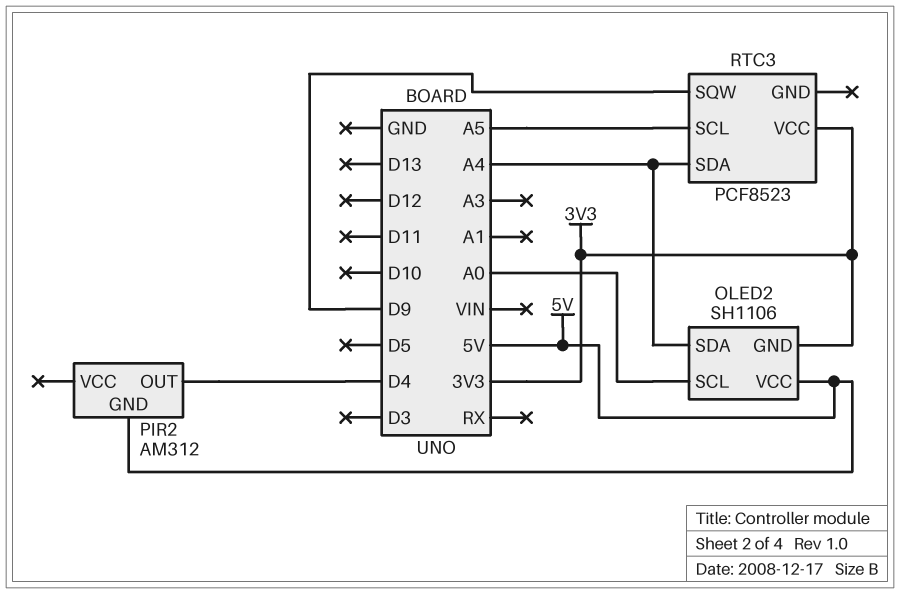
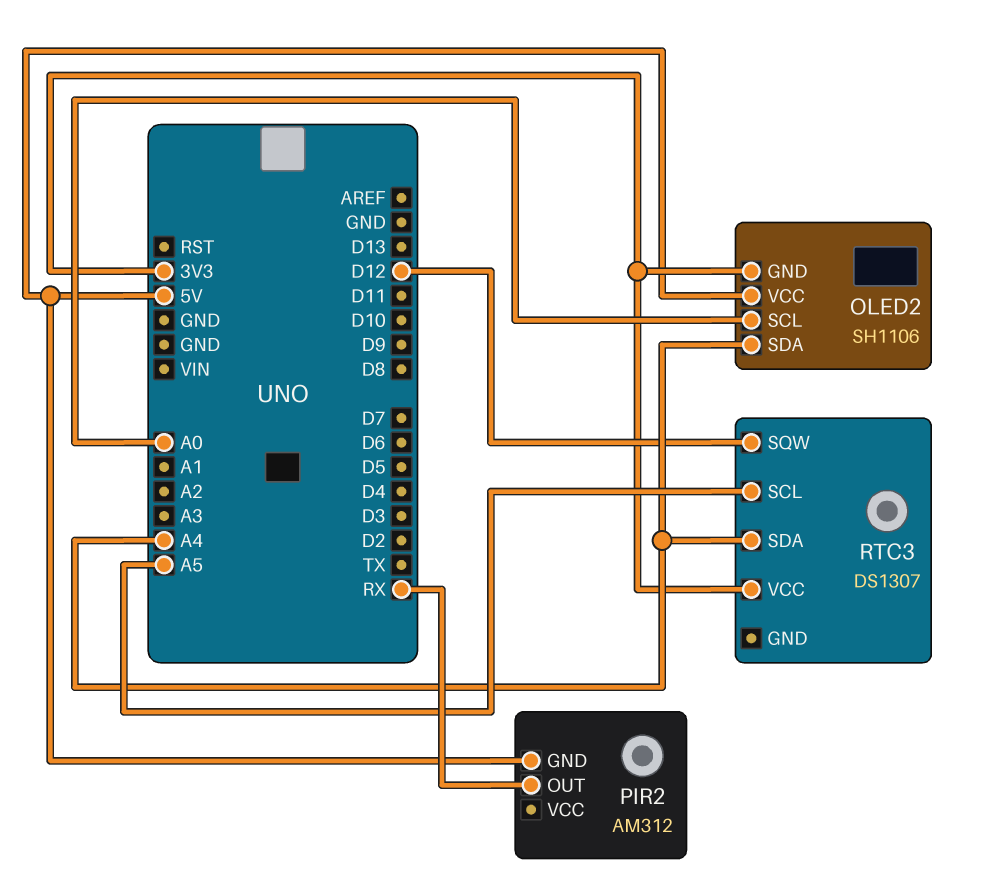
PIR2 pin OUT: D4 -> RX
RTC3: PCF8523 -> DS1307
RTC3 pin SQW: D9 -> D12

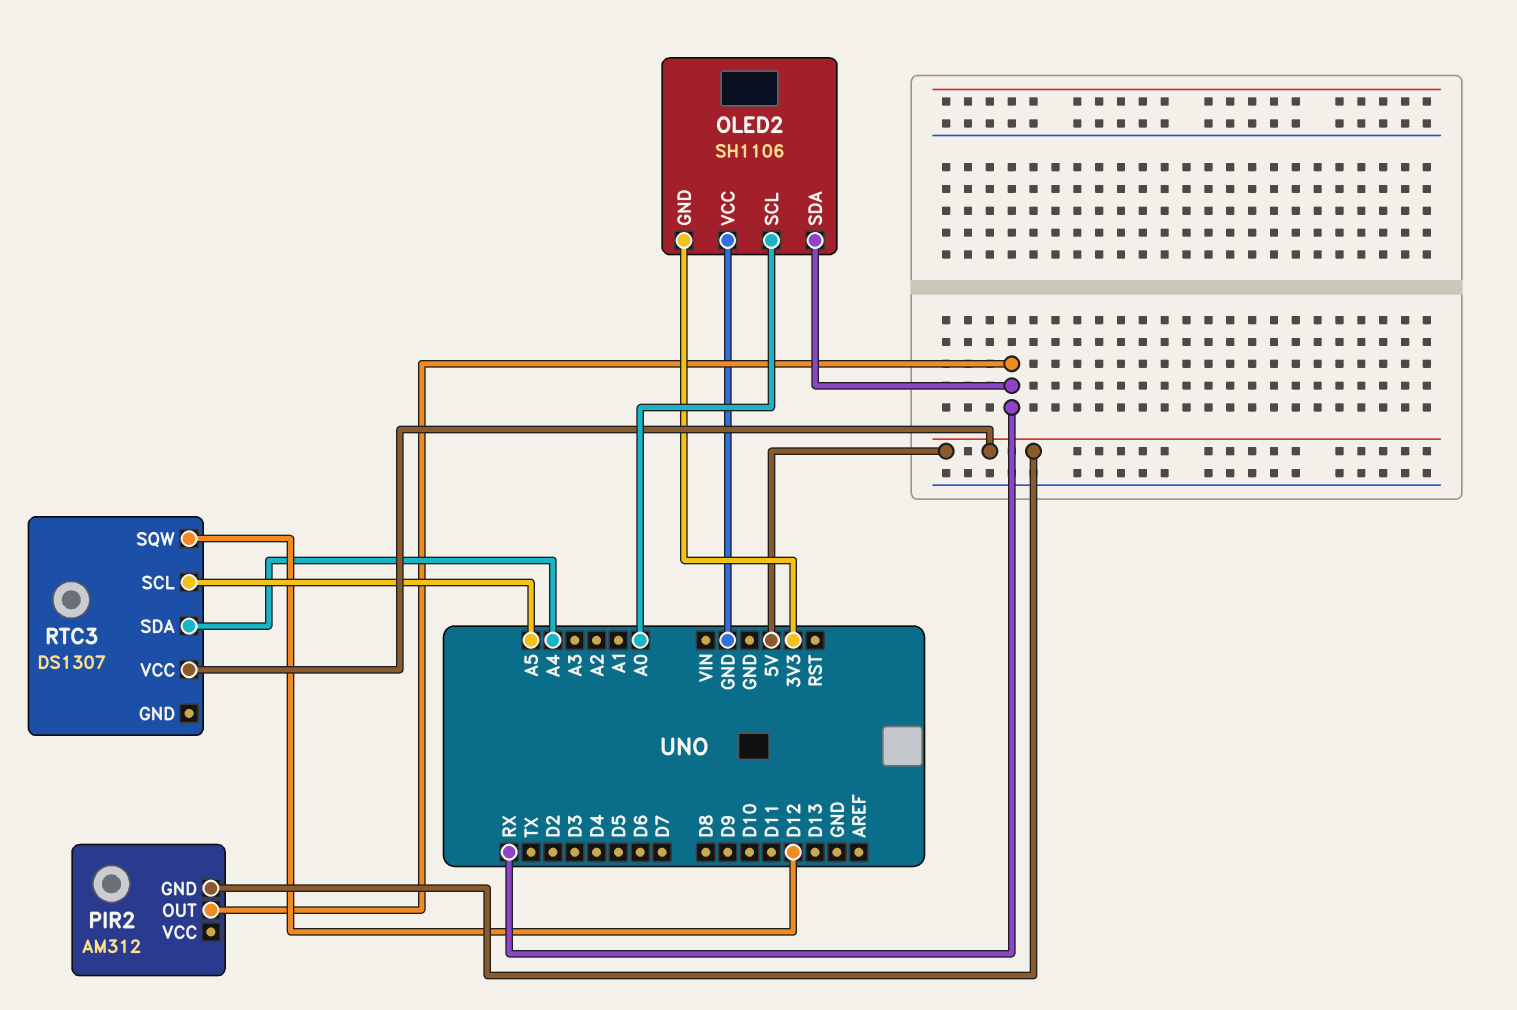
OLED2 pin SDA: A4 -> RX
OLED2 pin VCC: 5V -> GND
RTC3 pin VCC: 3V3 -> 5V

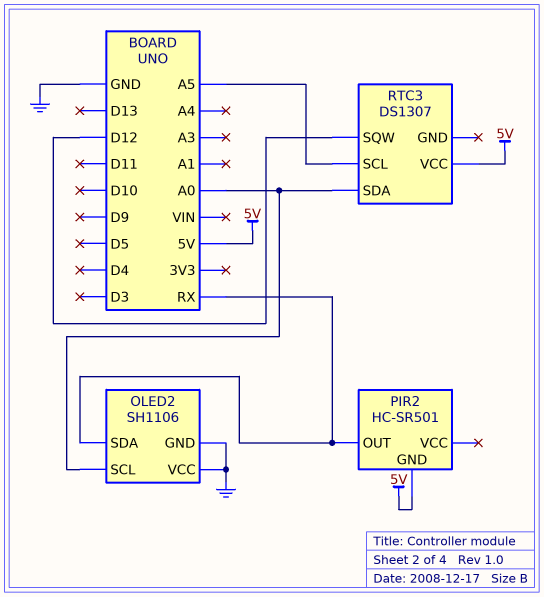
OLED2 pin GND: 3V3 -> GND
PIR2: AM312 -> HC-SR501
RTC3 pin SDA: A4 -> A0

